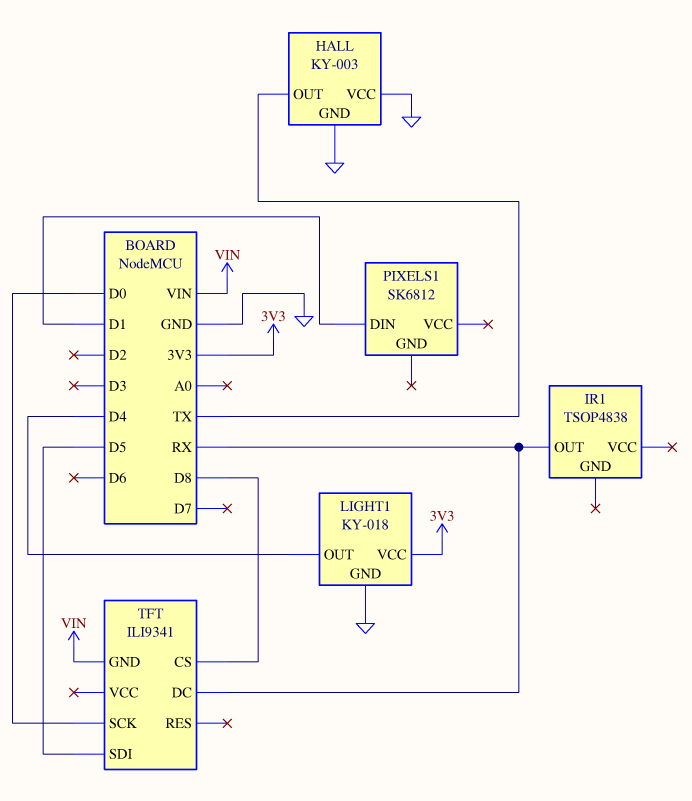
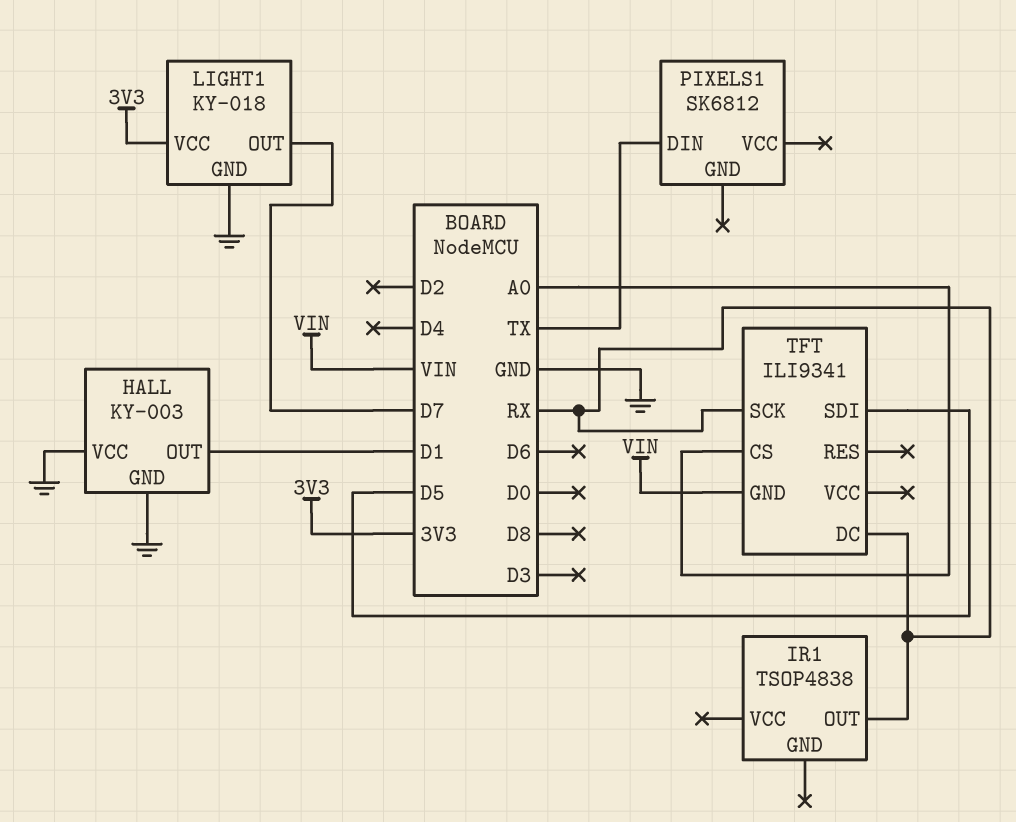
HALL pin OUT: TX -> D1
LIGHT1 pin OUT: D4 -> D7
PIXELS1 pin DIN: D1 -> TX
TFT pin CS: D8 -> A0
TFT pin SCK: D0 -> RX

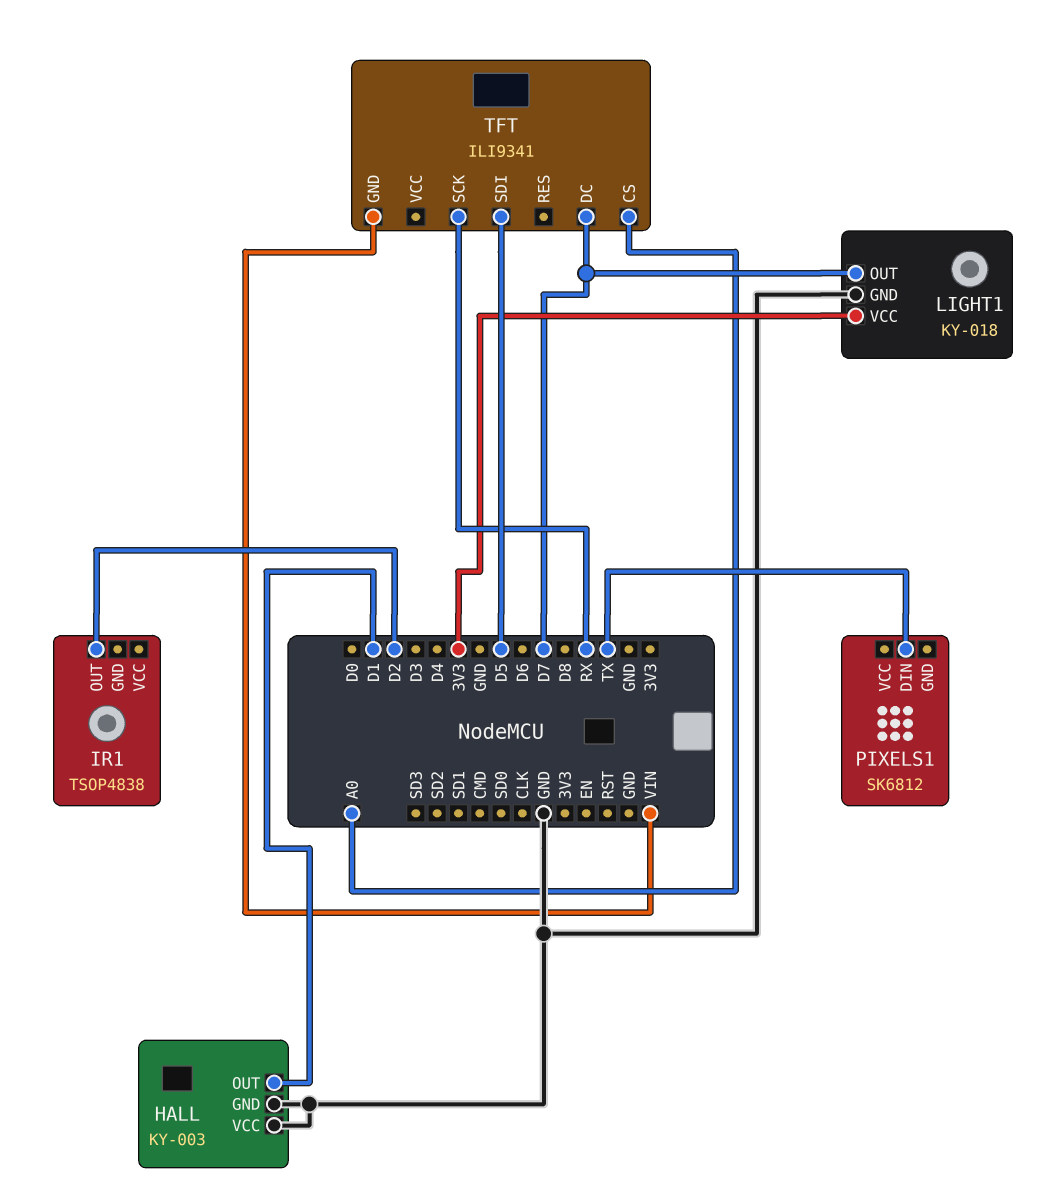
IR1 pin OUT: RX -> D2
TFT pin DC: RX -> D7

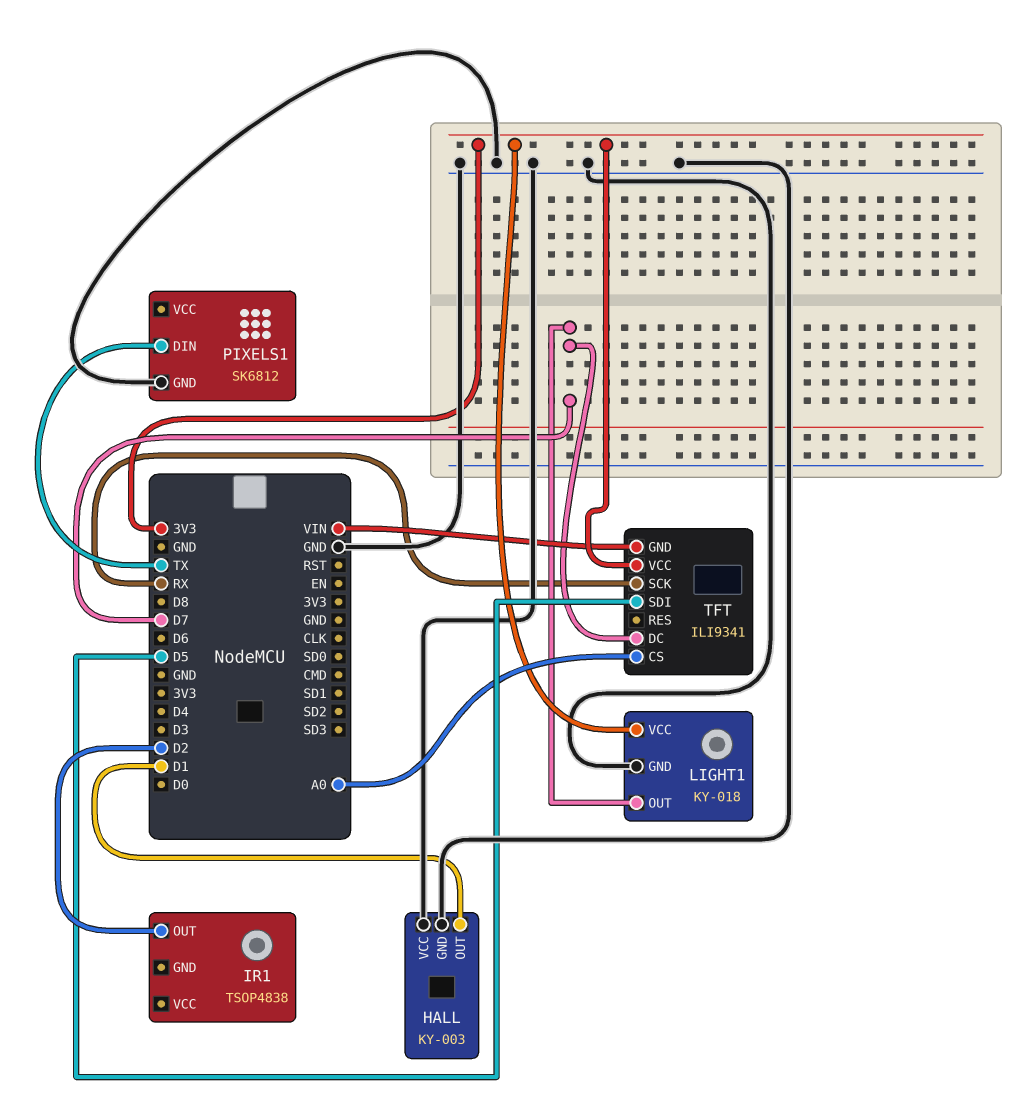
PIXELS1 pin GND: none -> GND
TFT pin VCC: none -> 3V3

